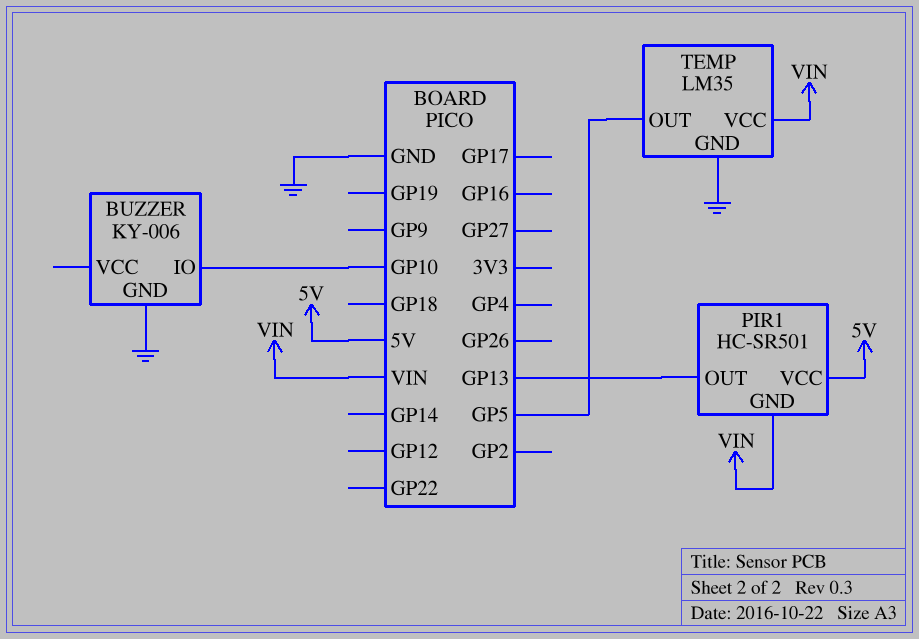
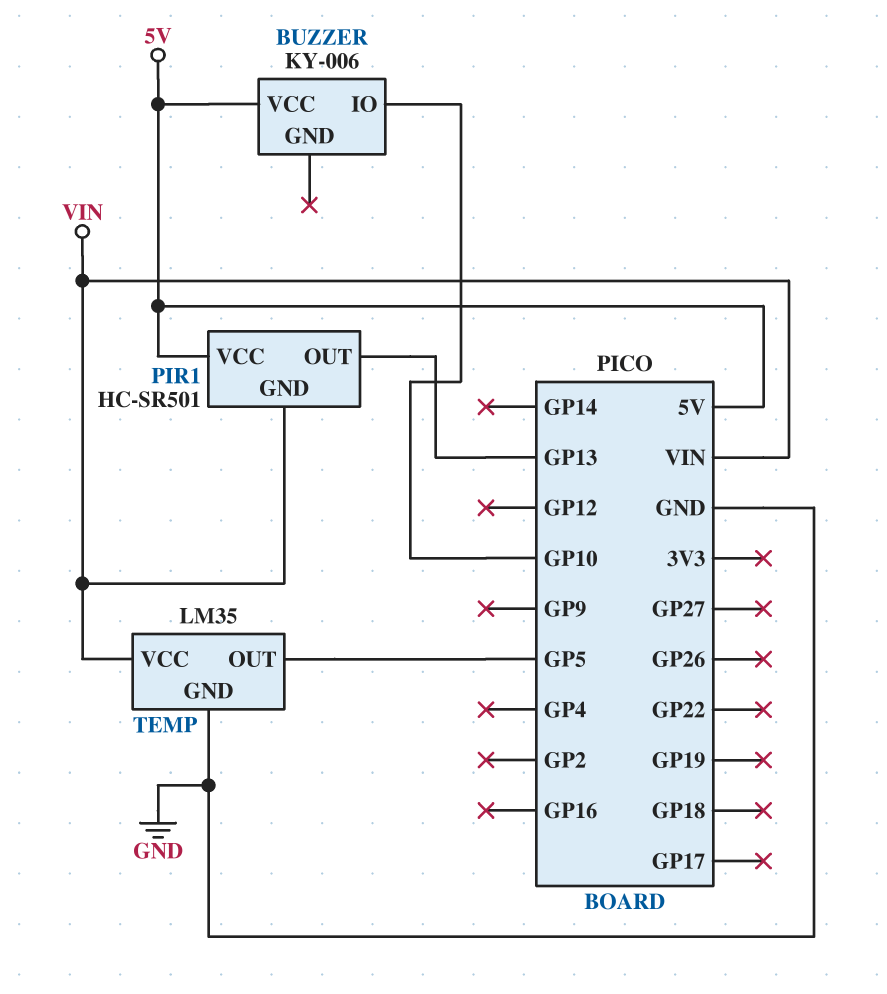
BUZZER pin GND: GND -> none
BUZZER pin VCC: none -> 5V

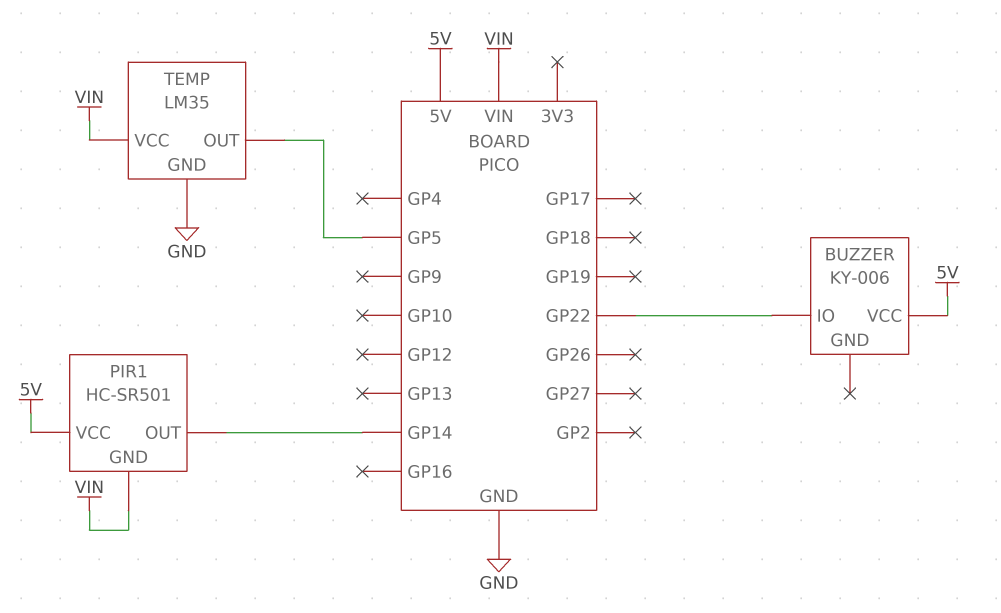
BUZZER pin IO: GP10 -> GP22
PIR1 pin OUT: GP13 -> GP14

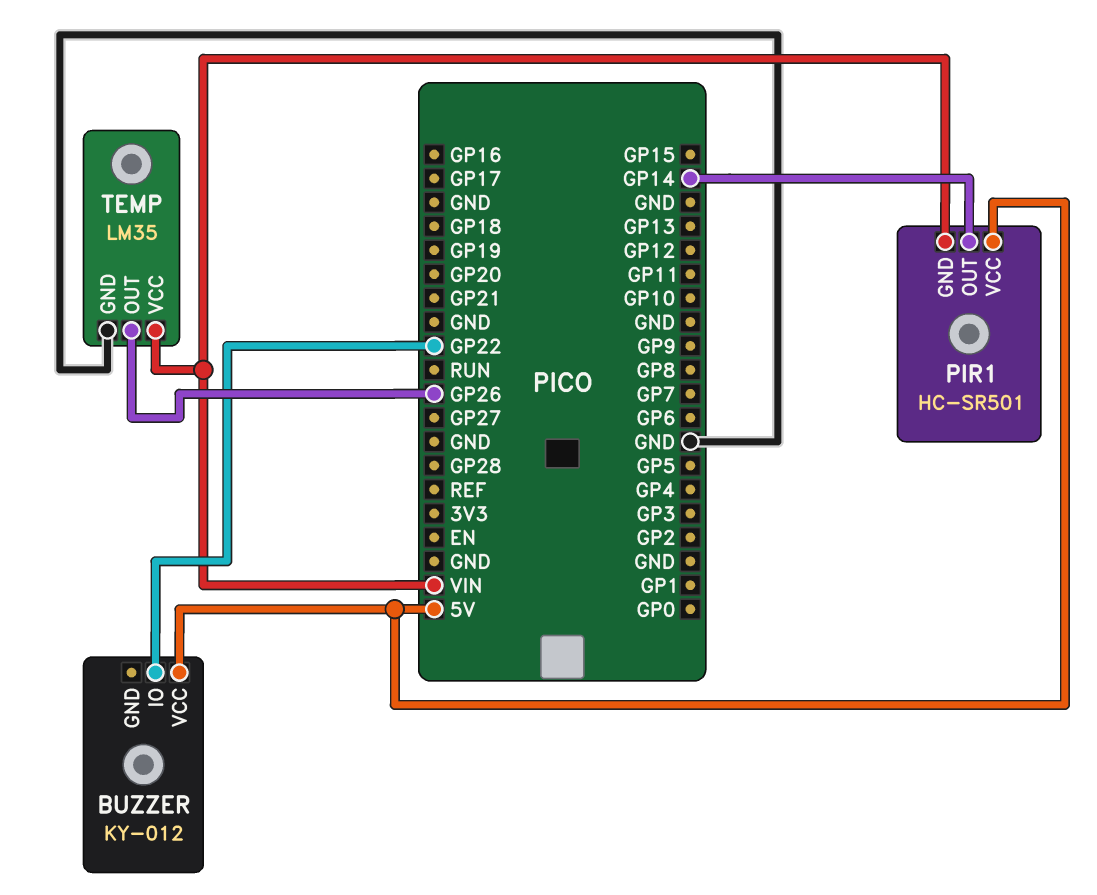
BUZZER: KY-006 -> KY-012
TEMP pin OUT: GP5 -> GP26

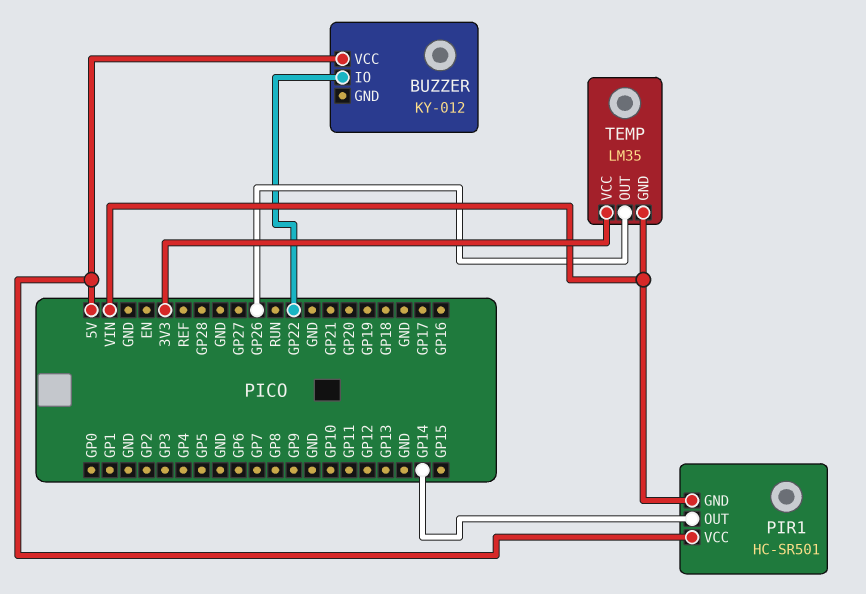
TEMP pin GND: GND -> VIN
TEMP pin VCC: VIN -> 3V3

